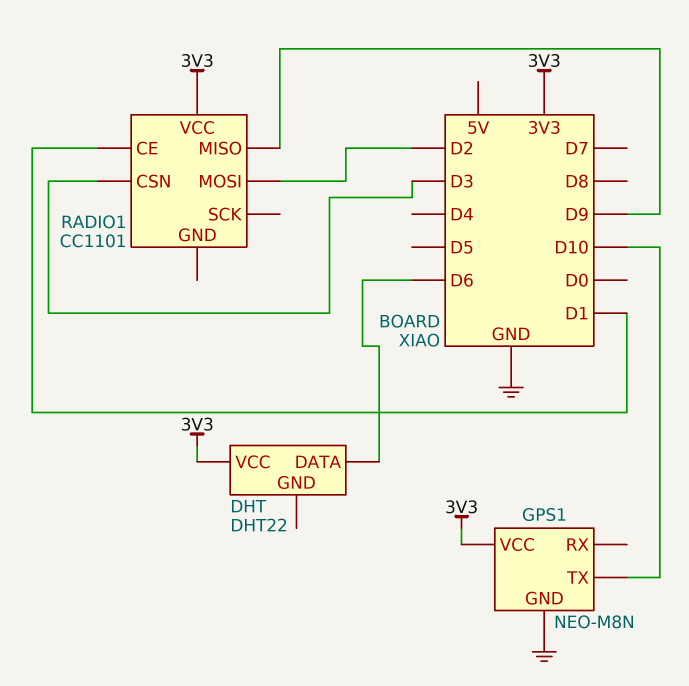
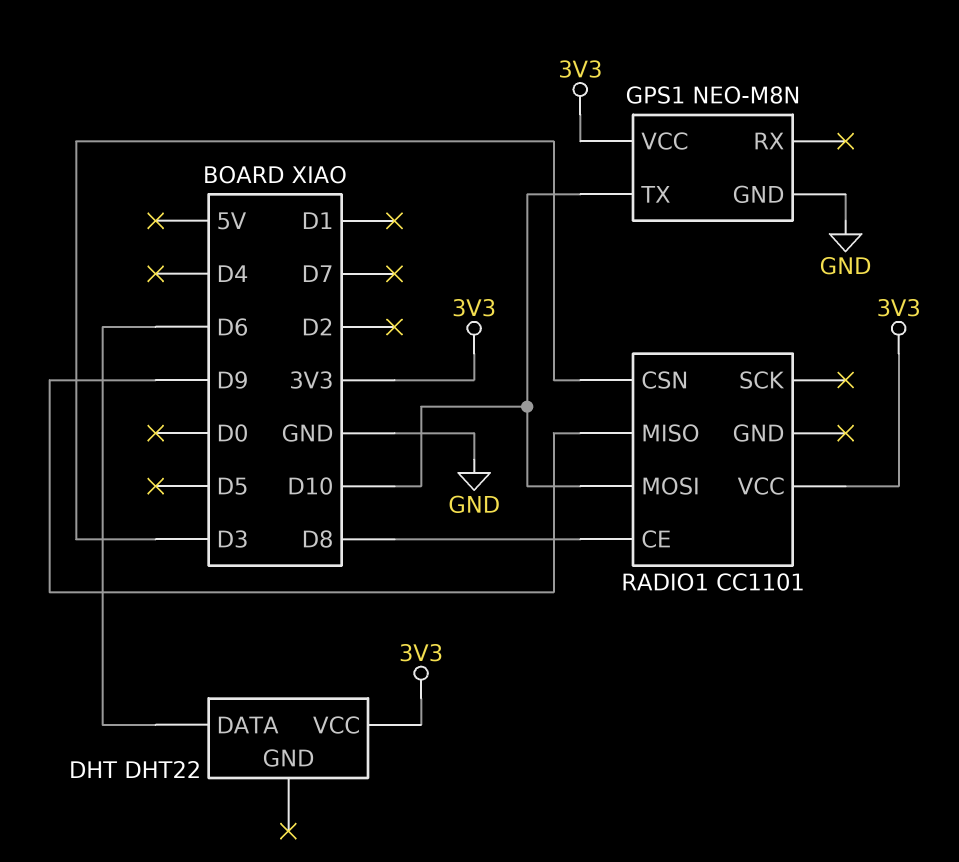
RADIO1 pin CE: D1 -> D8
RADIO1 pin MOSI: D2 -> D10

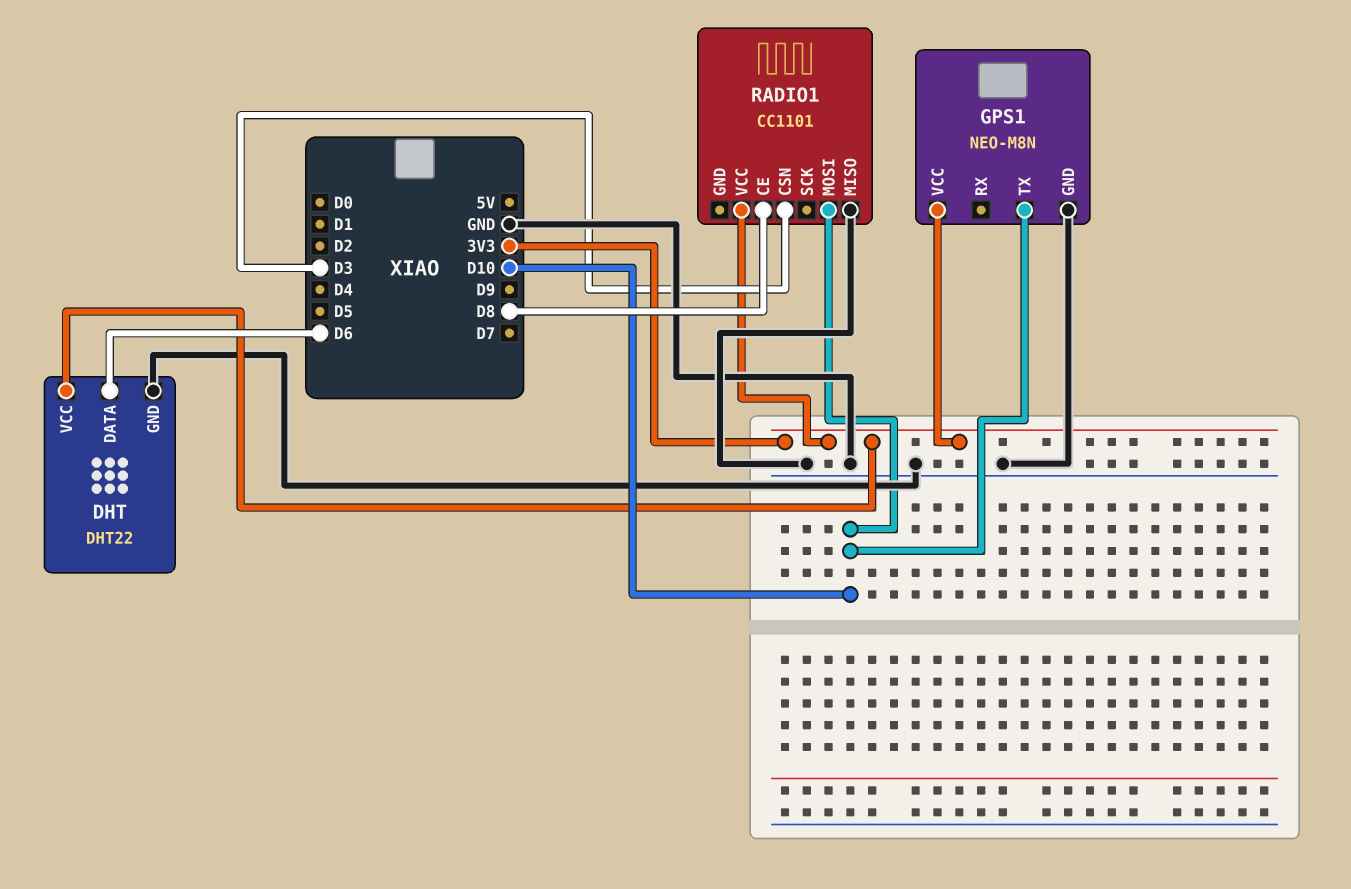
DHT pin GND: none -> GND
RADIO1 pin MISO: D9 -> GND

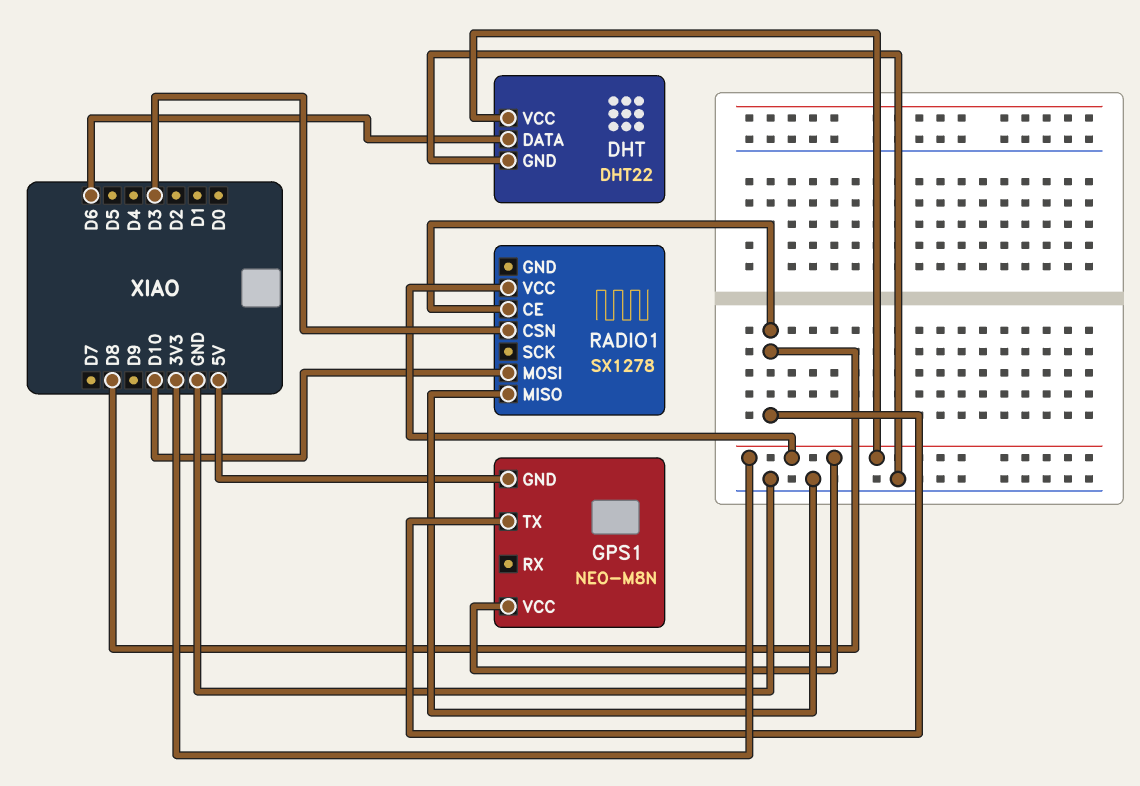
GPS1 pin GND: GND -> 5V
GPS1 pin TX: D10 -> D8
RADIO1: CC1101 -> SX1278

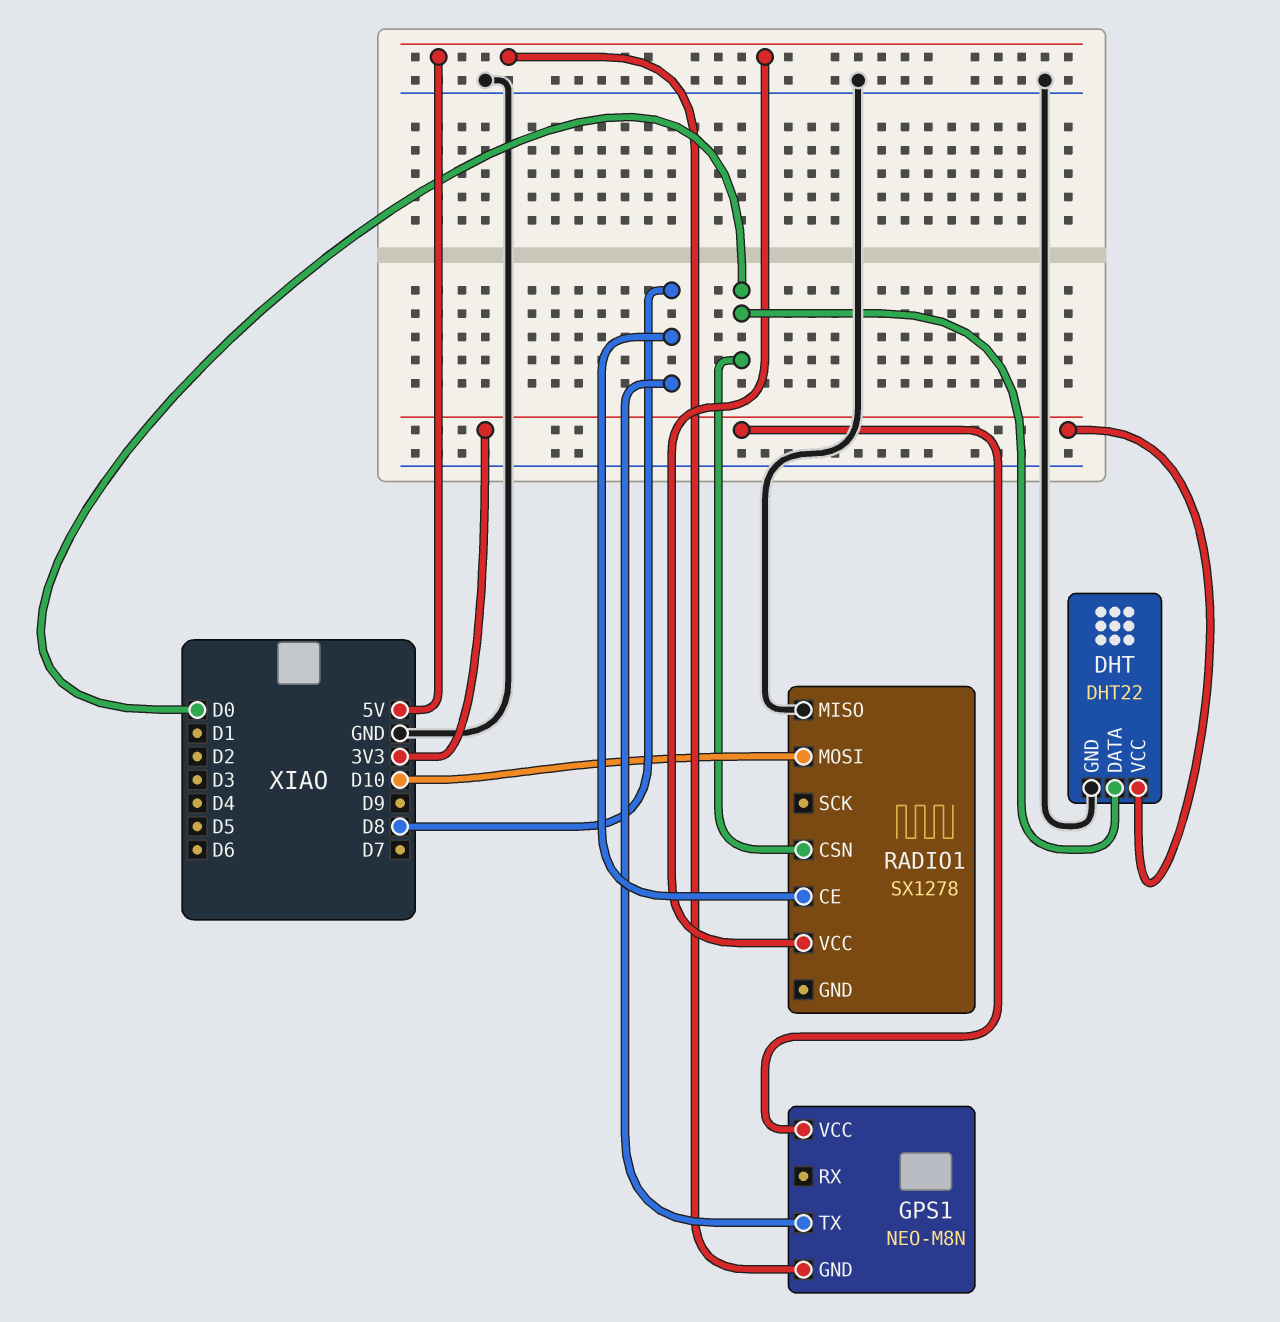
DHT pin DATA: D6 -> D0
RADIO1 pin CSN: D3 -> D0
RADIO1 pin VCC: 3V3 -> 5V

